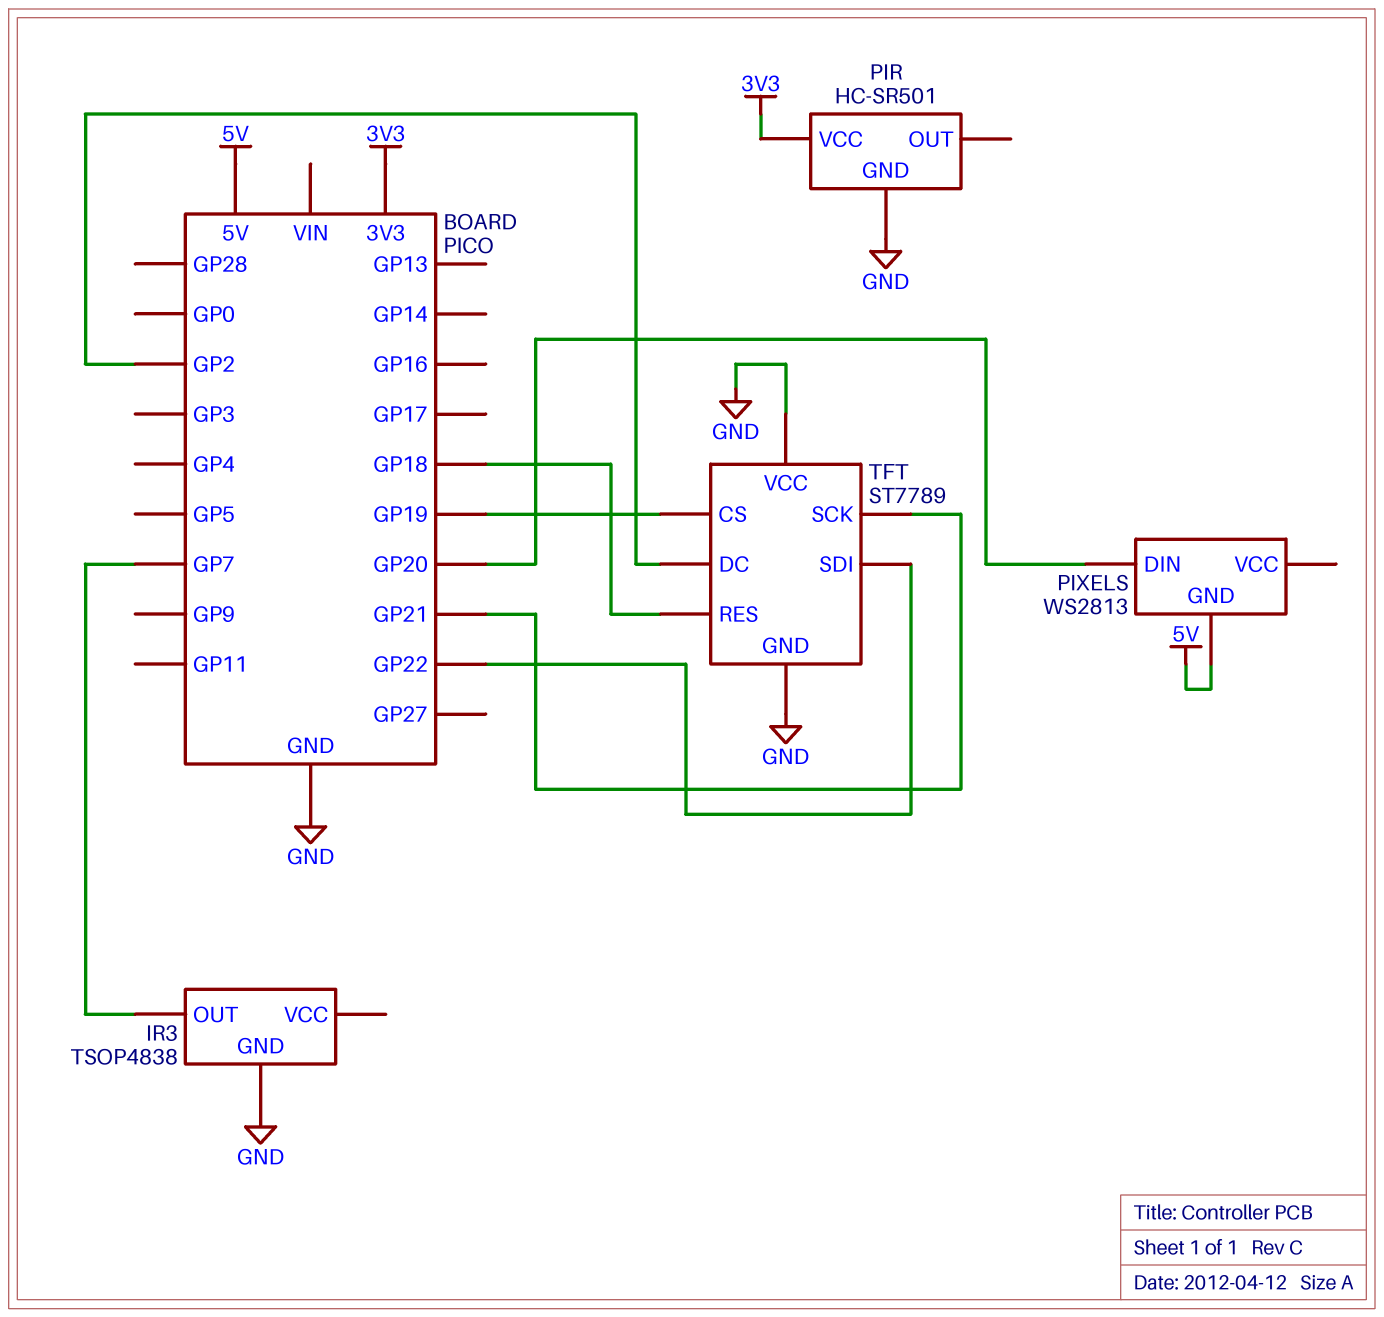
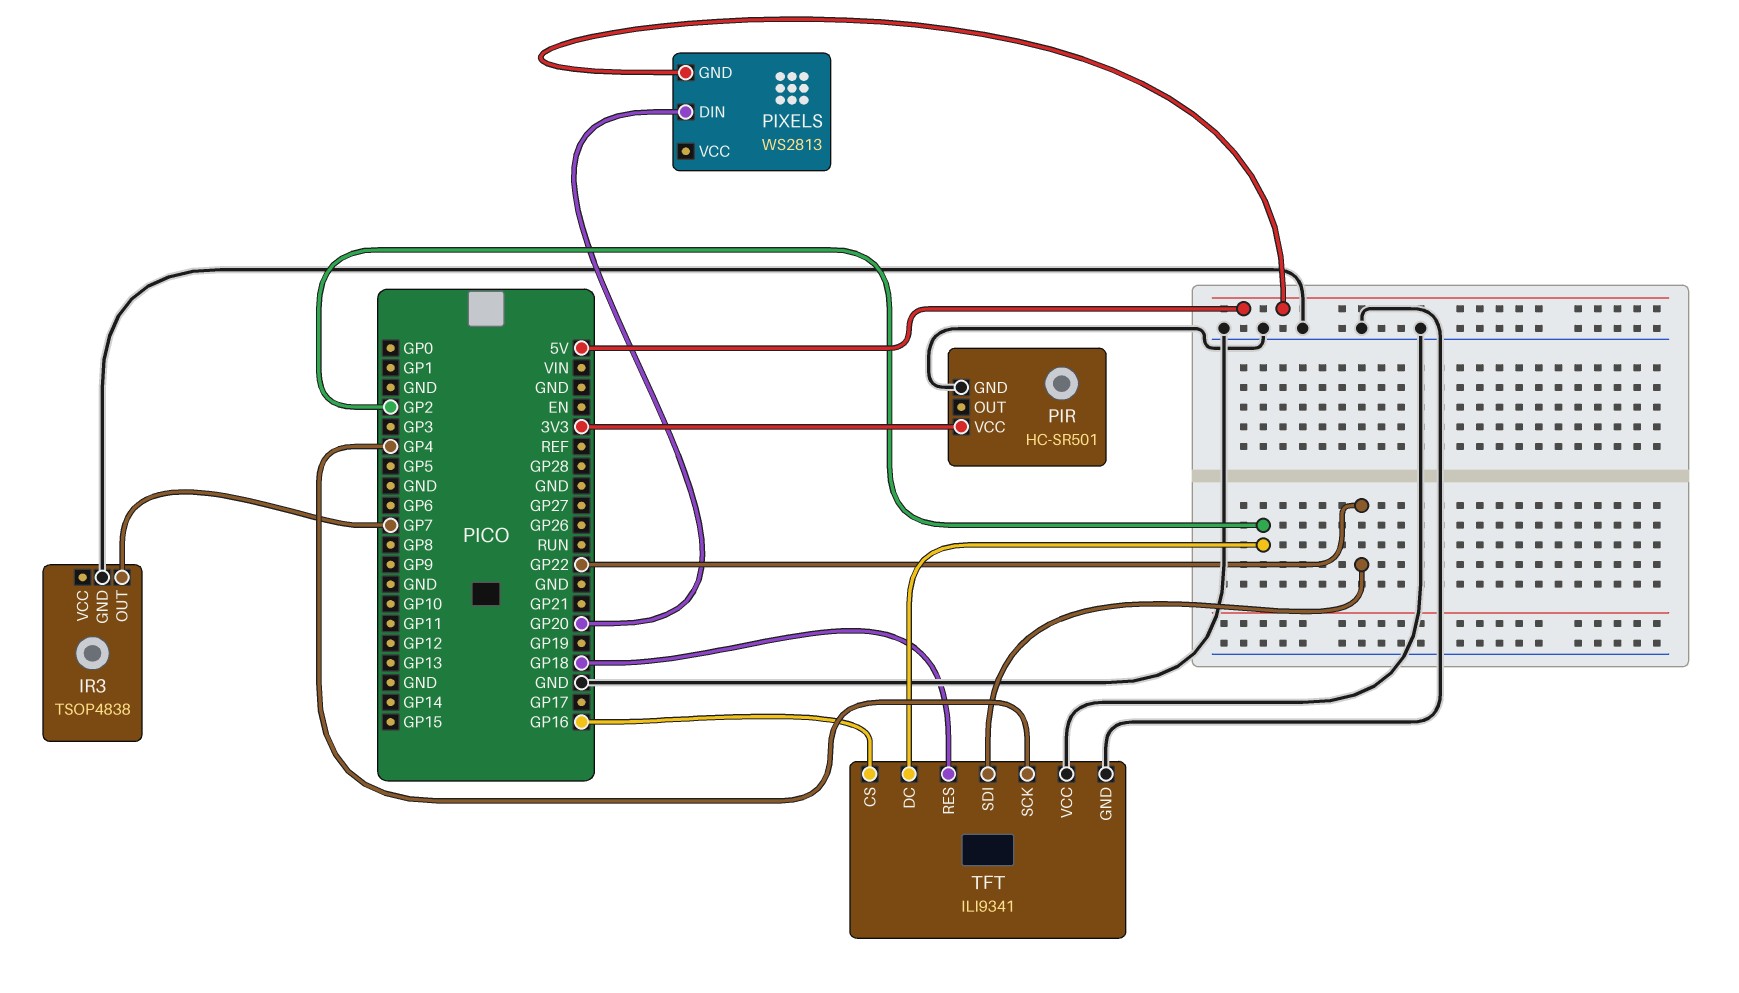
TFT: ST7789 -> ILI9341
TFT pin CS: GP19 -> GP16
TFT pin SCK: GP21 -> GP4

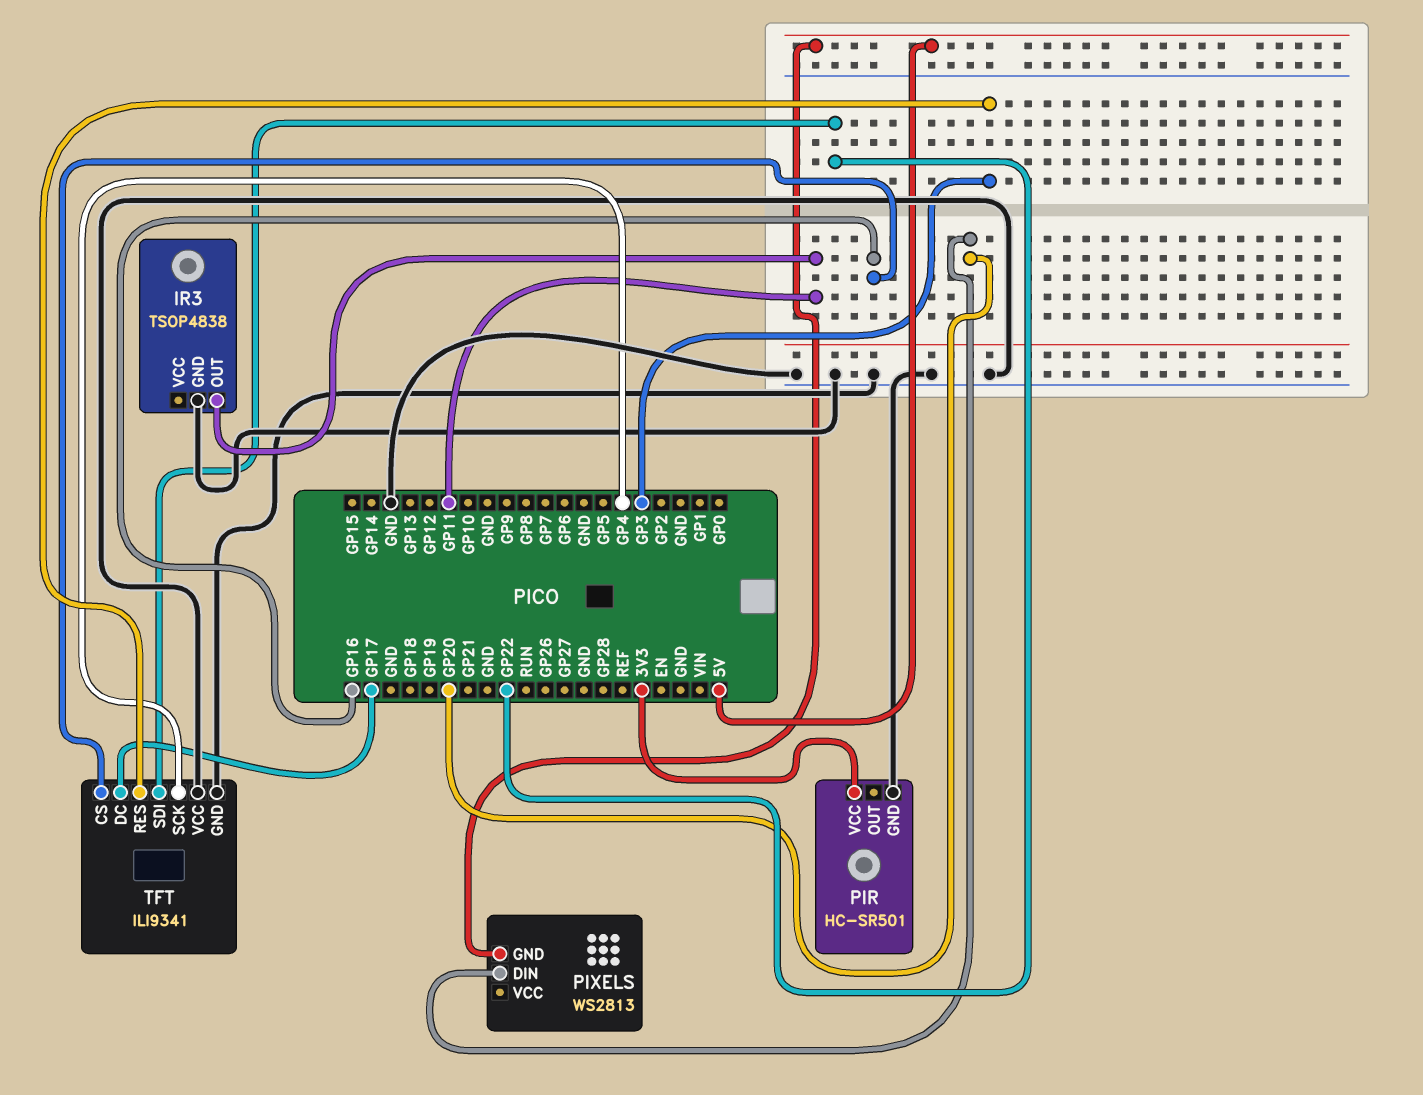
IR3 pin OUT: GP7 -> GP11
TFT pin DC: GP2 -> GP17
TFT pin RES: GP18 -> GP3

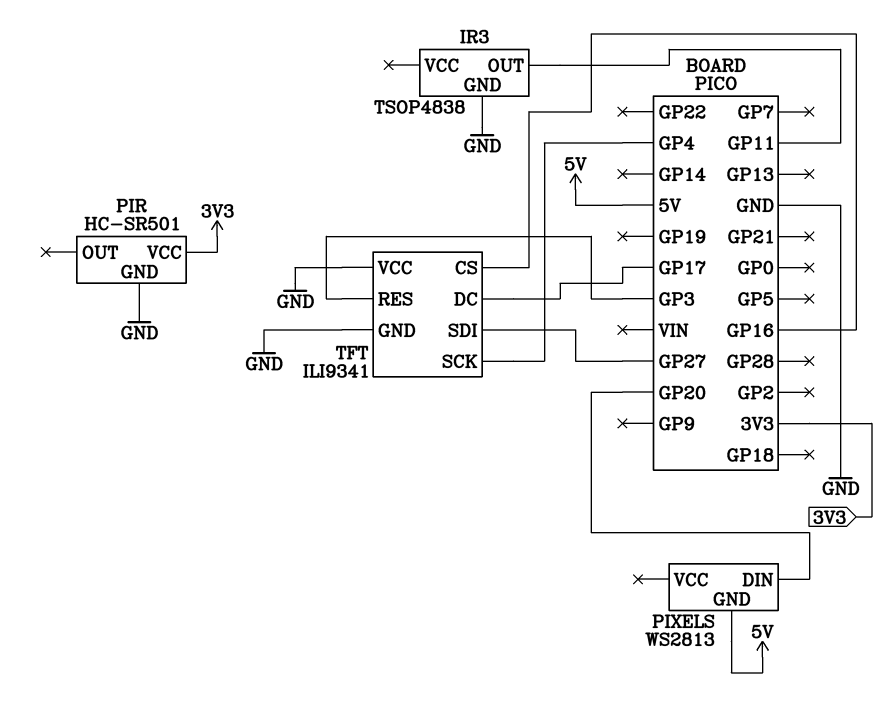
TFT pin SDI: GP22 -> GP27

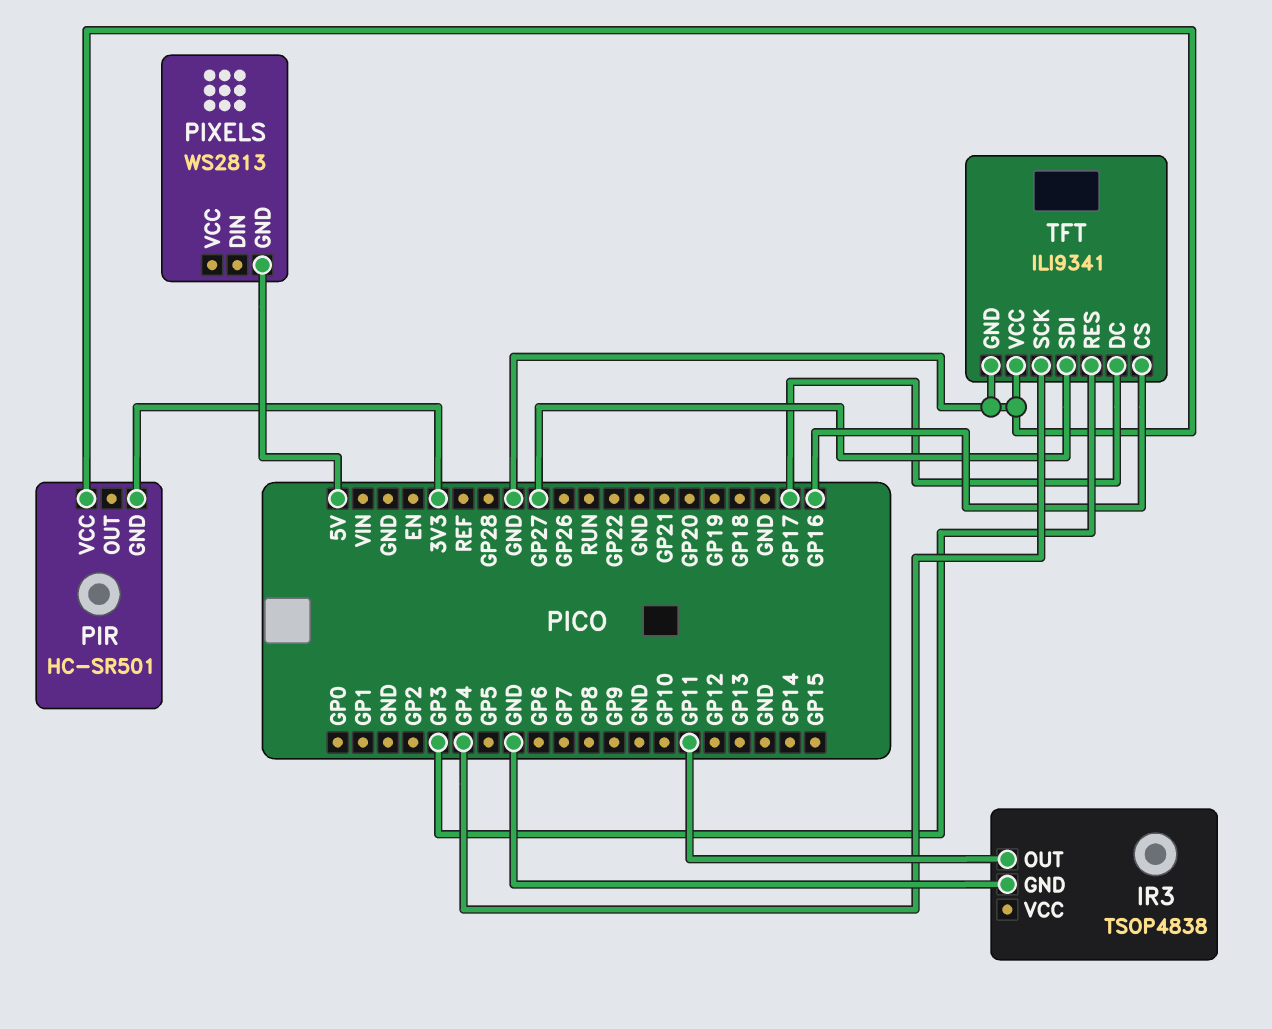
PIR pin GND: GND -> 3V3
PIR pin VCC: 3V3 -> GND
PIXELS pin DIN: GP20 -> none

